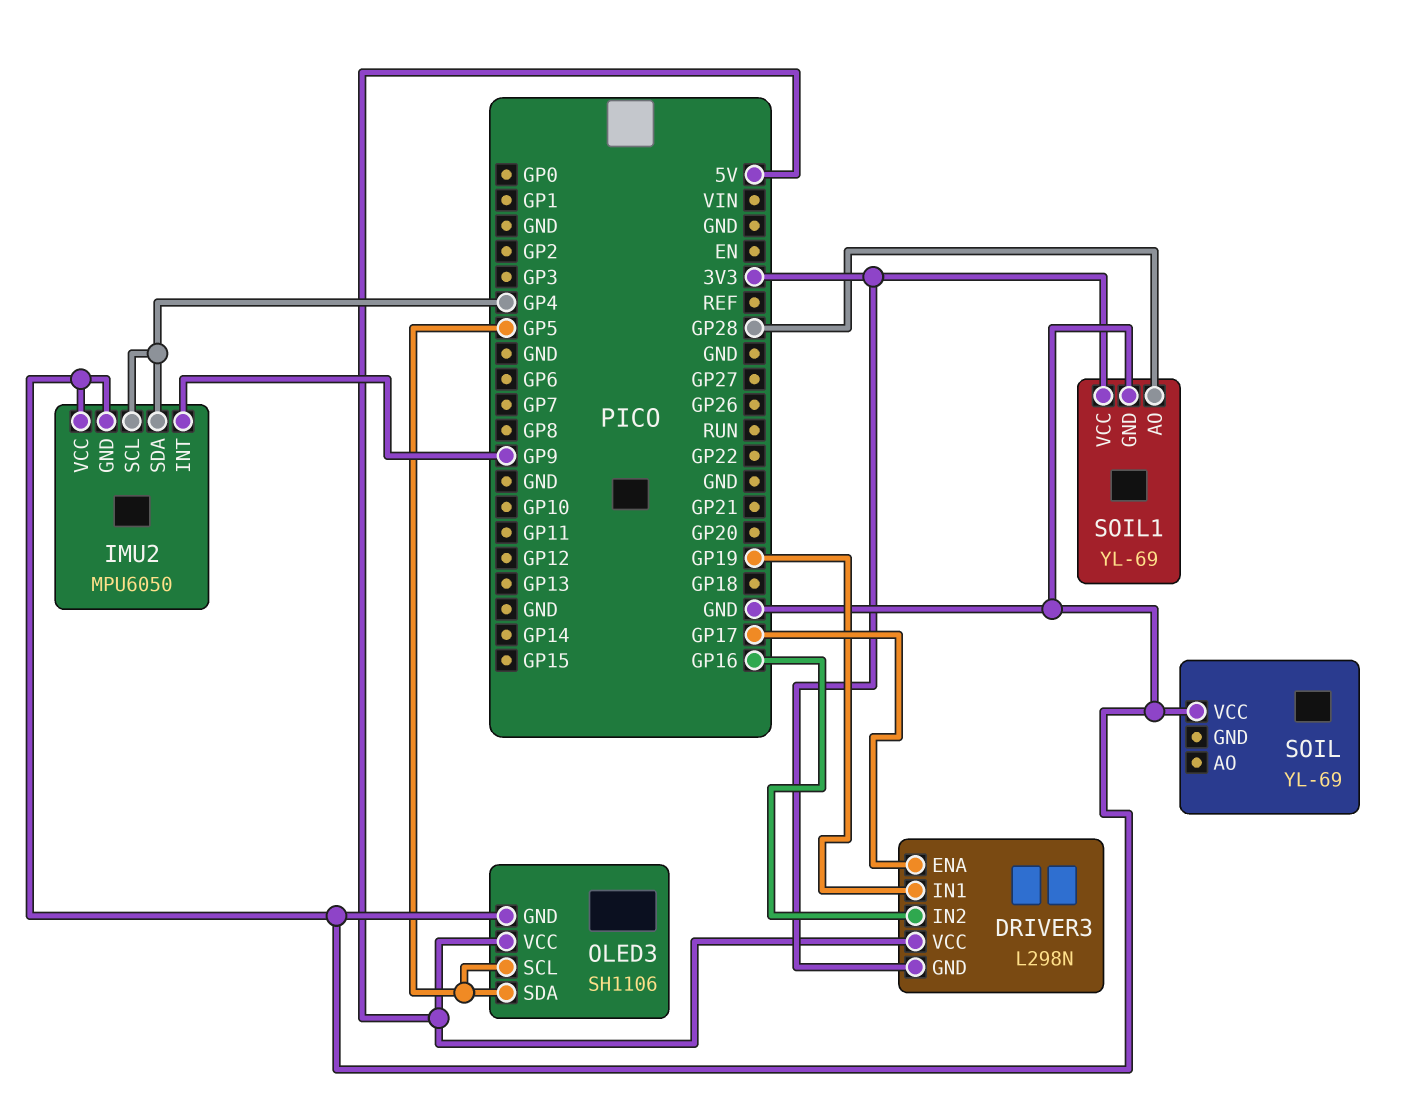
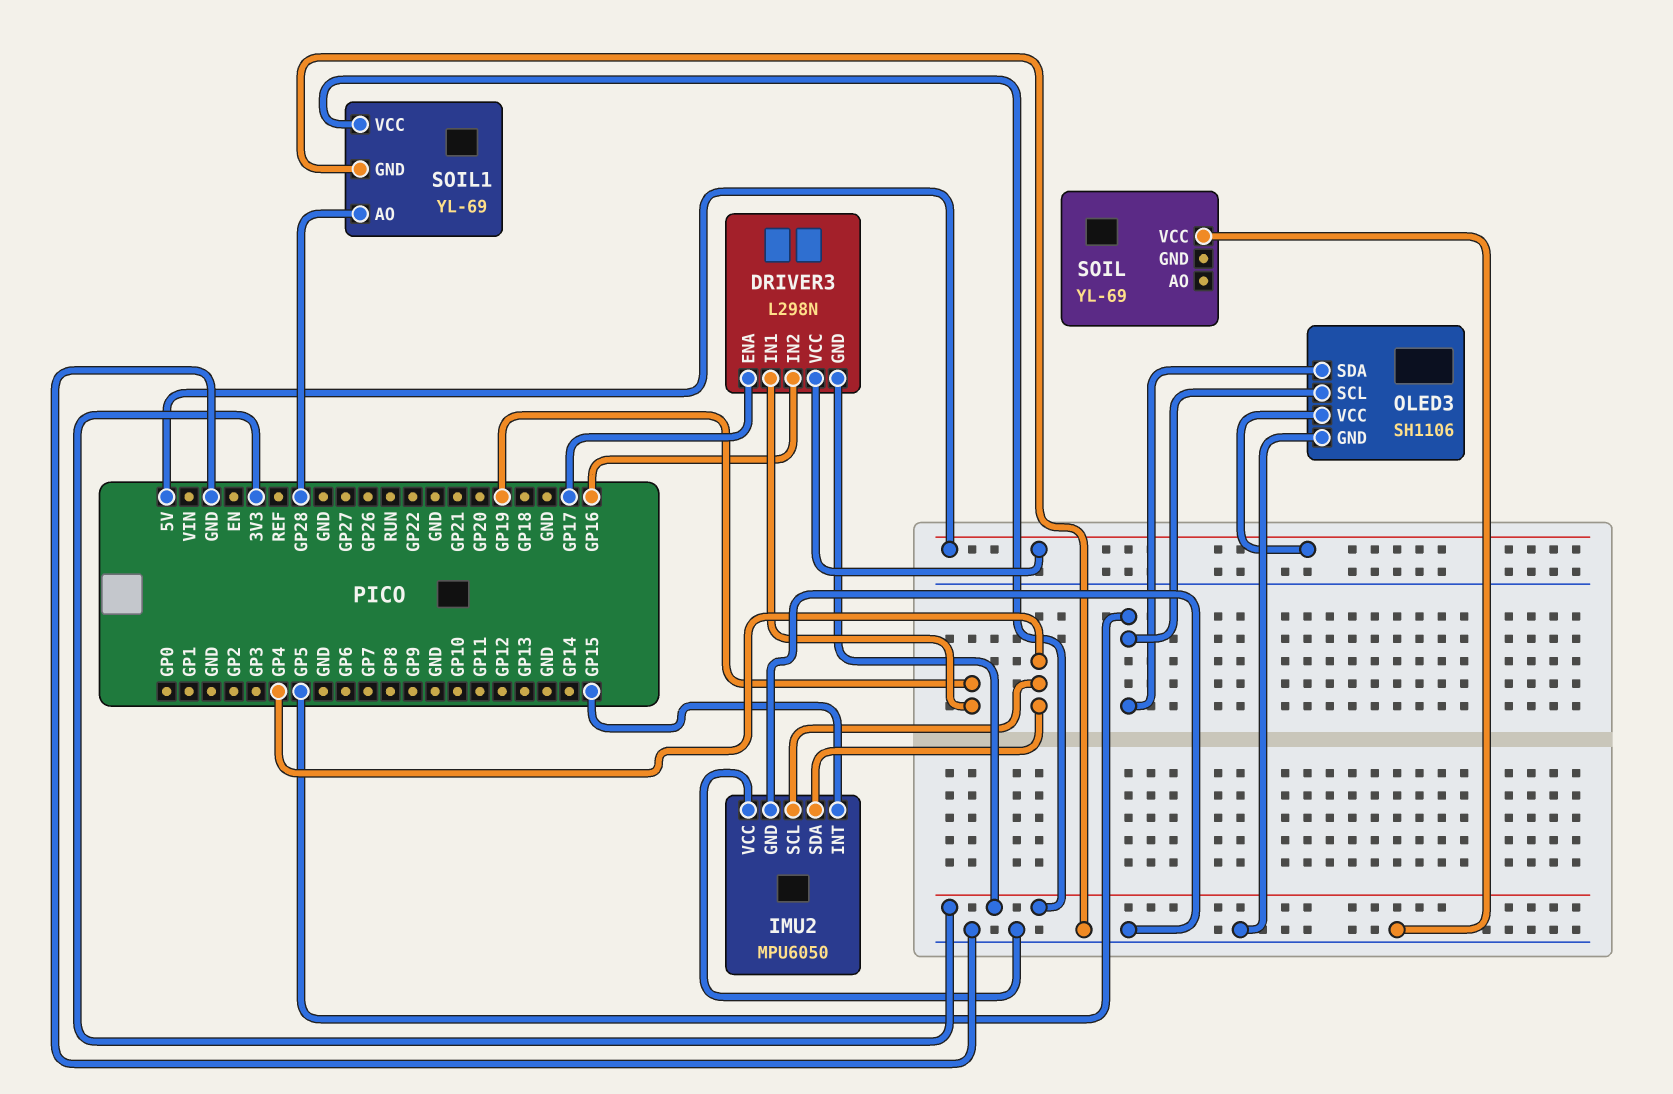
IMU2 pin INT: GP9 -> GP15

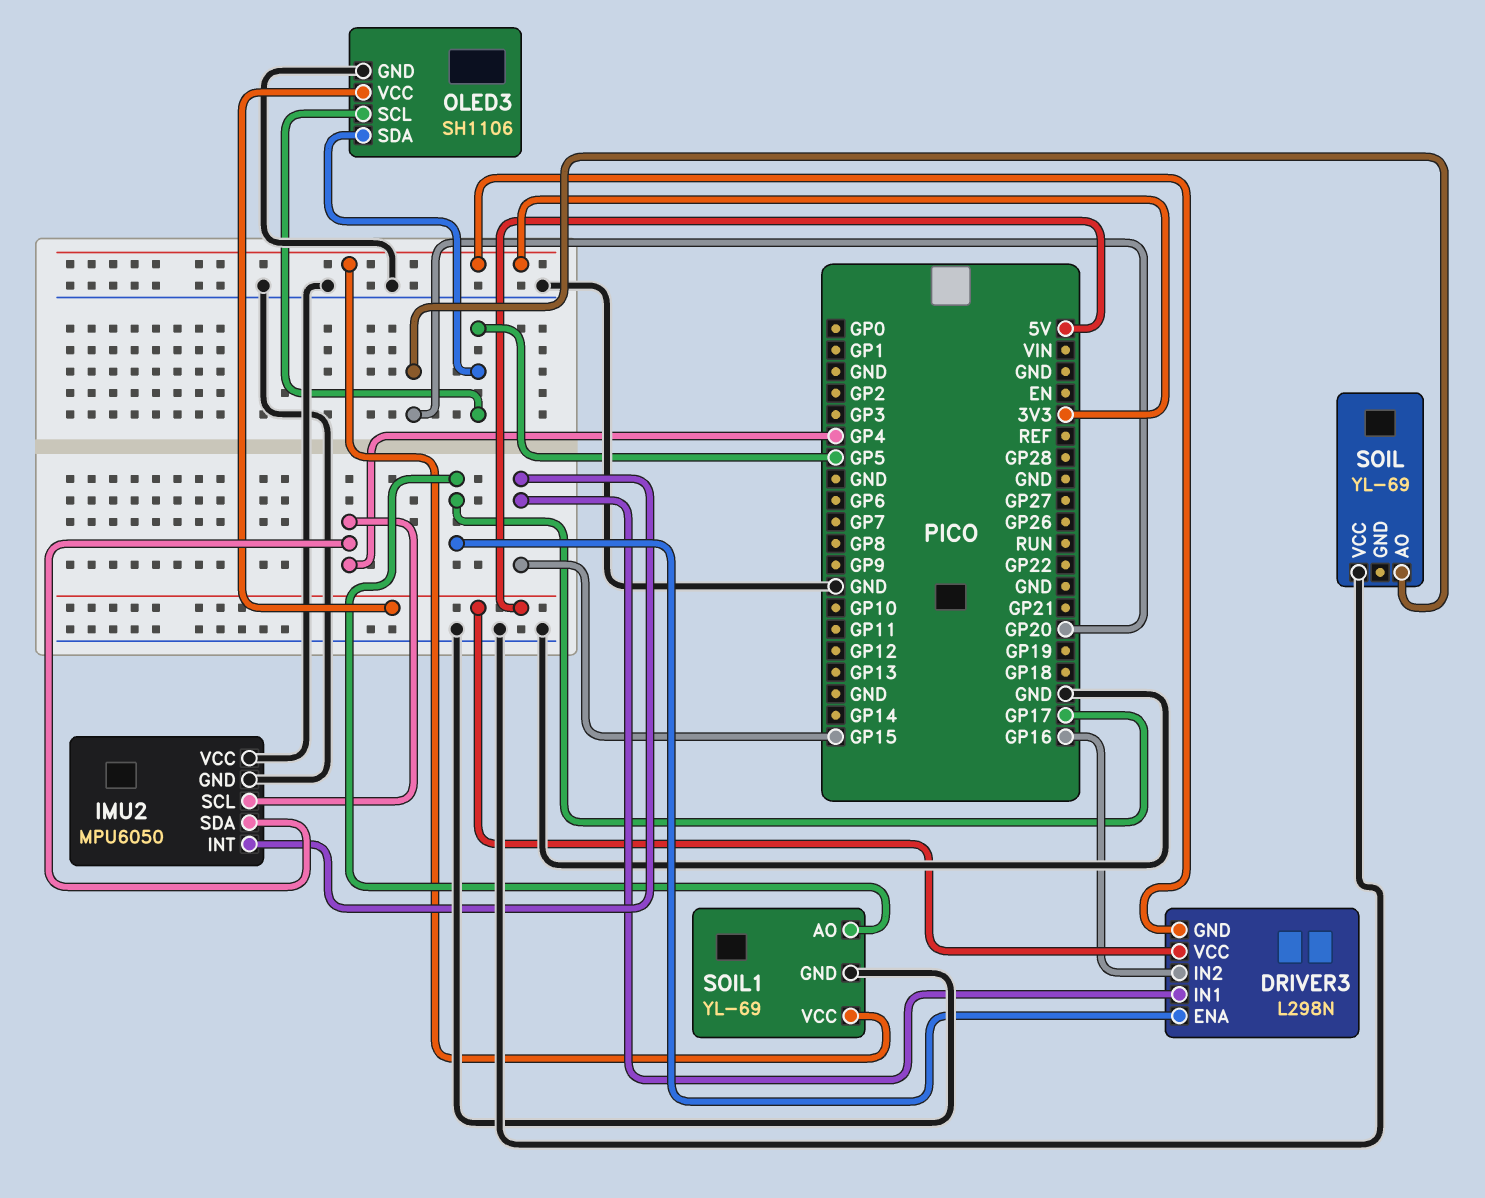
DRIVER3 pin IN1: GP19 -> GP15
SOIL pin AO: none -> GP20
SOIL1 pin AO: GP28 -> GP17

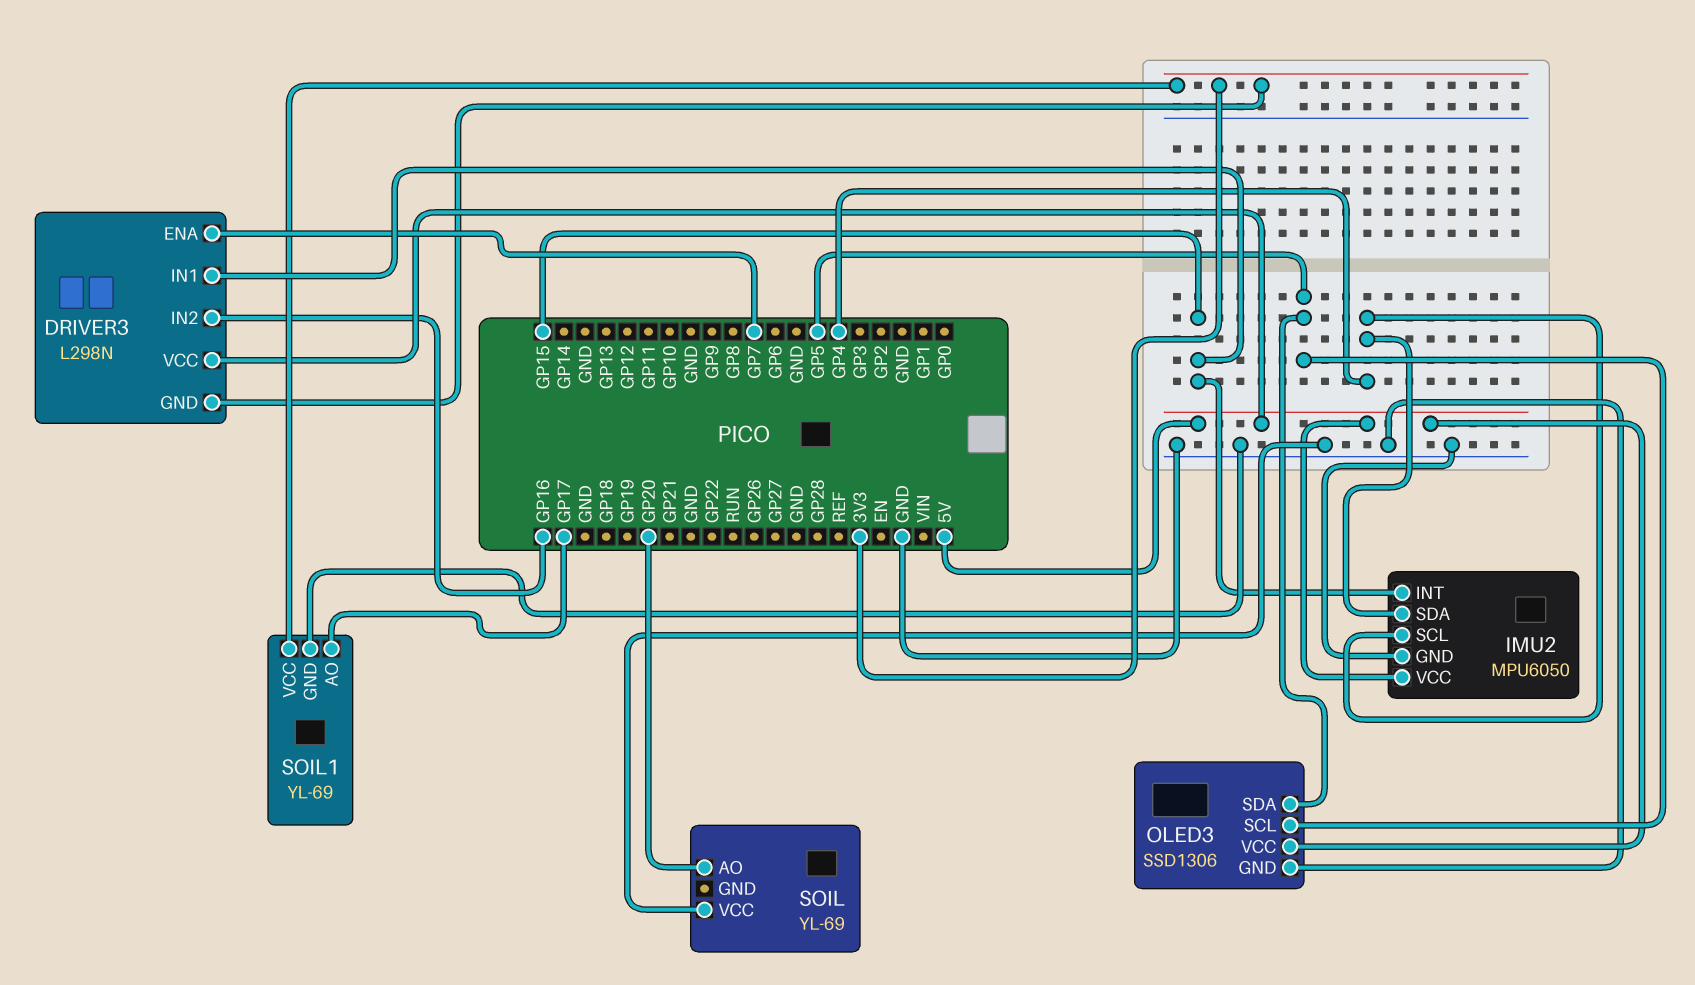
DRIVER3 pin ENA: GP17 -> GP7
IMU2 pin VCC: GND -> 5V
OLED3: SH1106 -> SSD1306

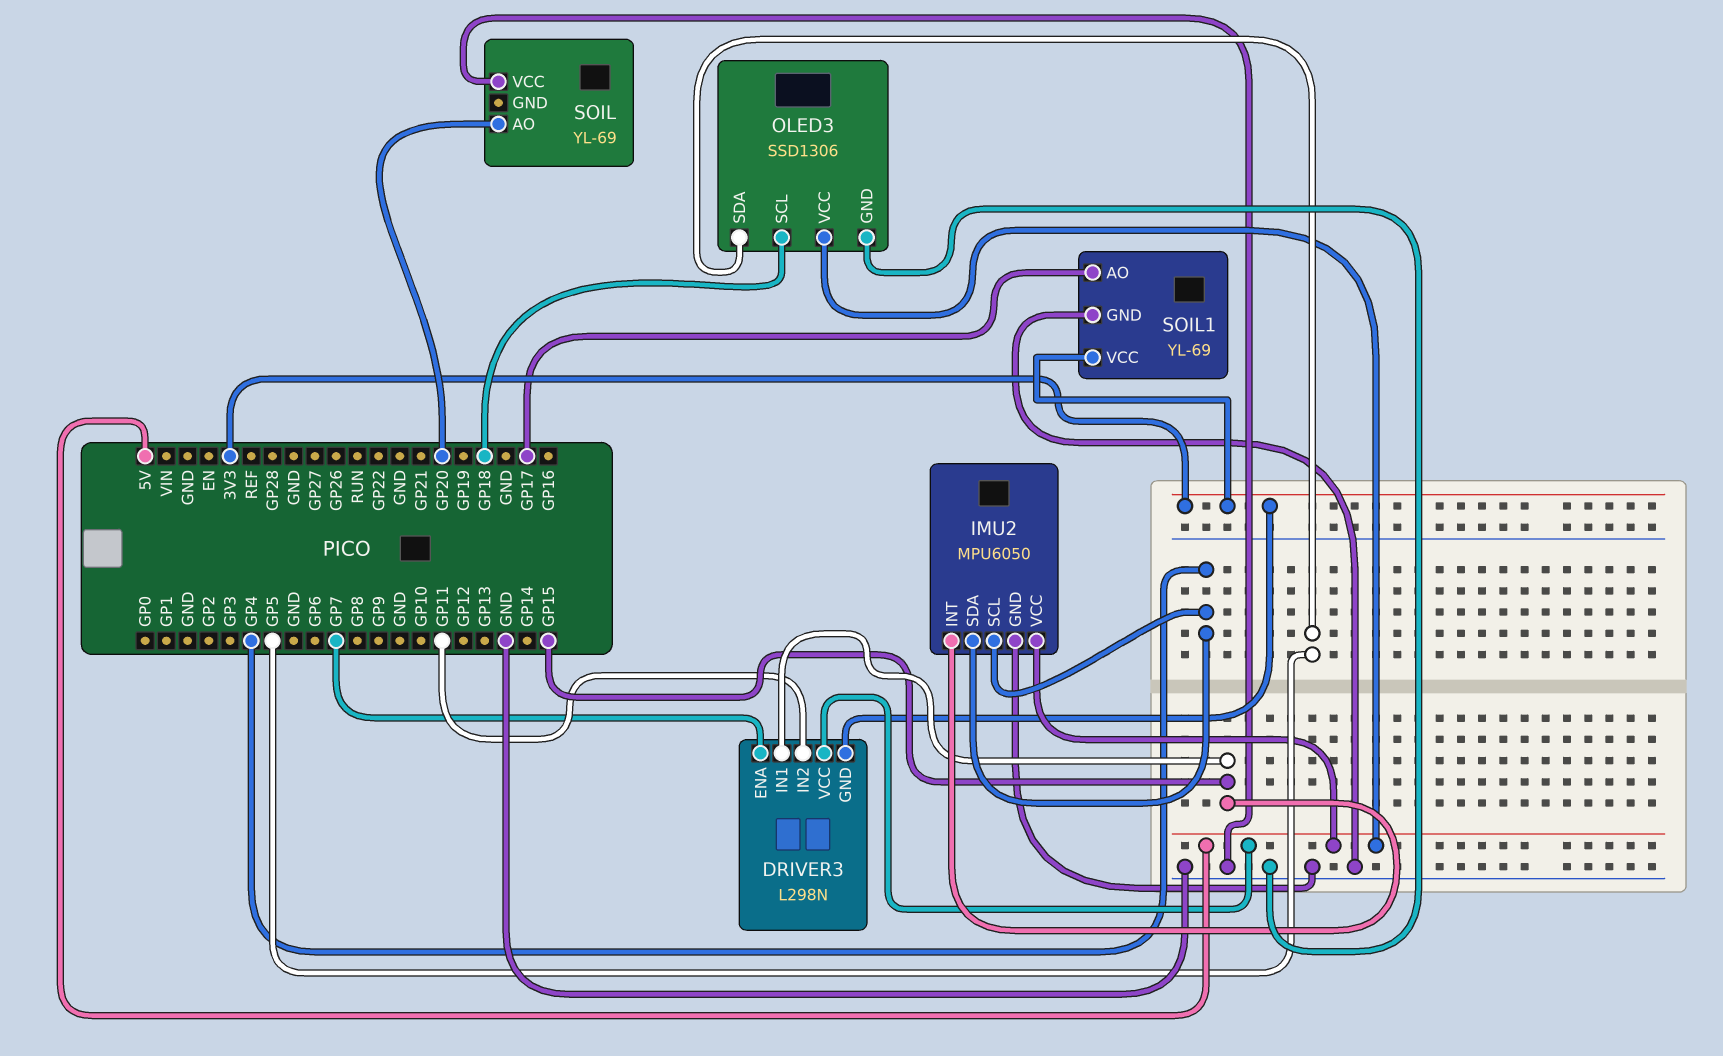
DRIVER3 pin IN2: GP16 -> GP11
OLED3 pin SCL: GP5 -> GP18

